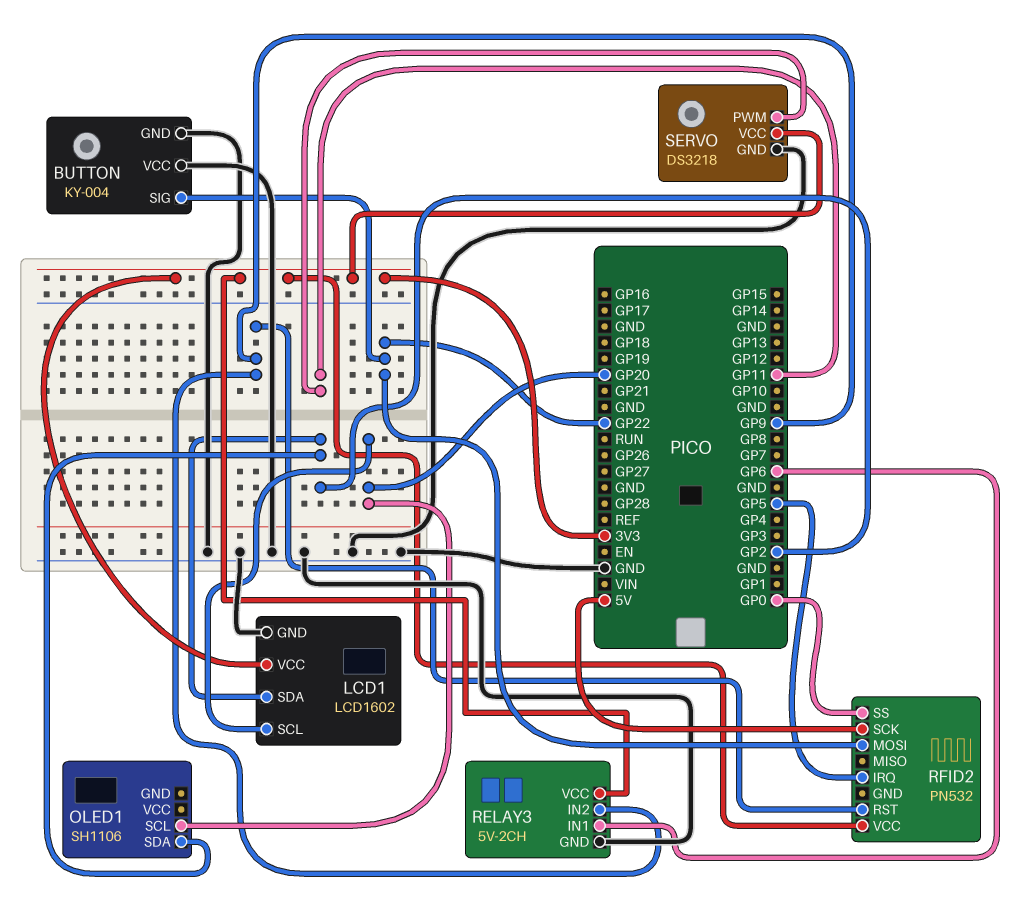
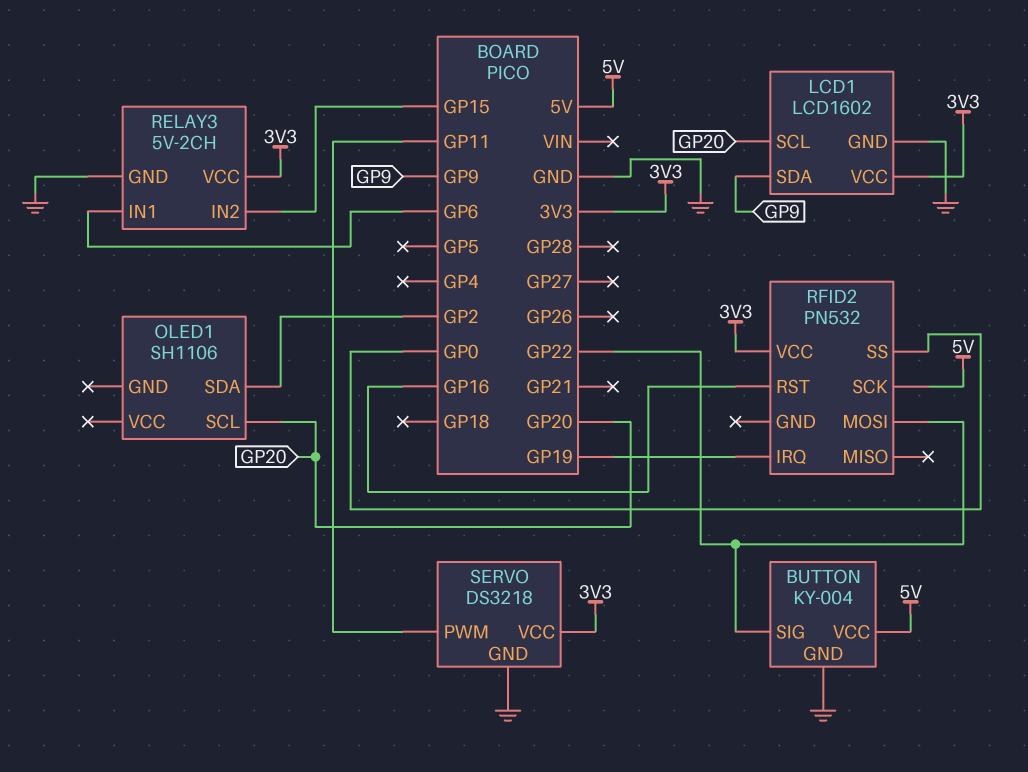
BUTTON pin VCC: GND -> 5V
LCD1 pin SDA: GP2 -> GP9
RELAY3 pin IN2: GP9 -> GP15
RFID2 pin IRQ: GP5 -> GP19
RFID2 pin RST: GP9 -> GP16

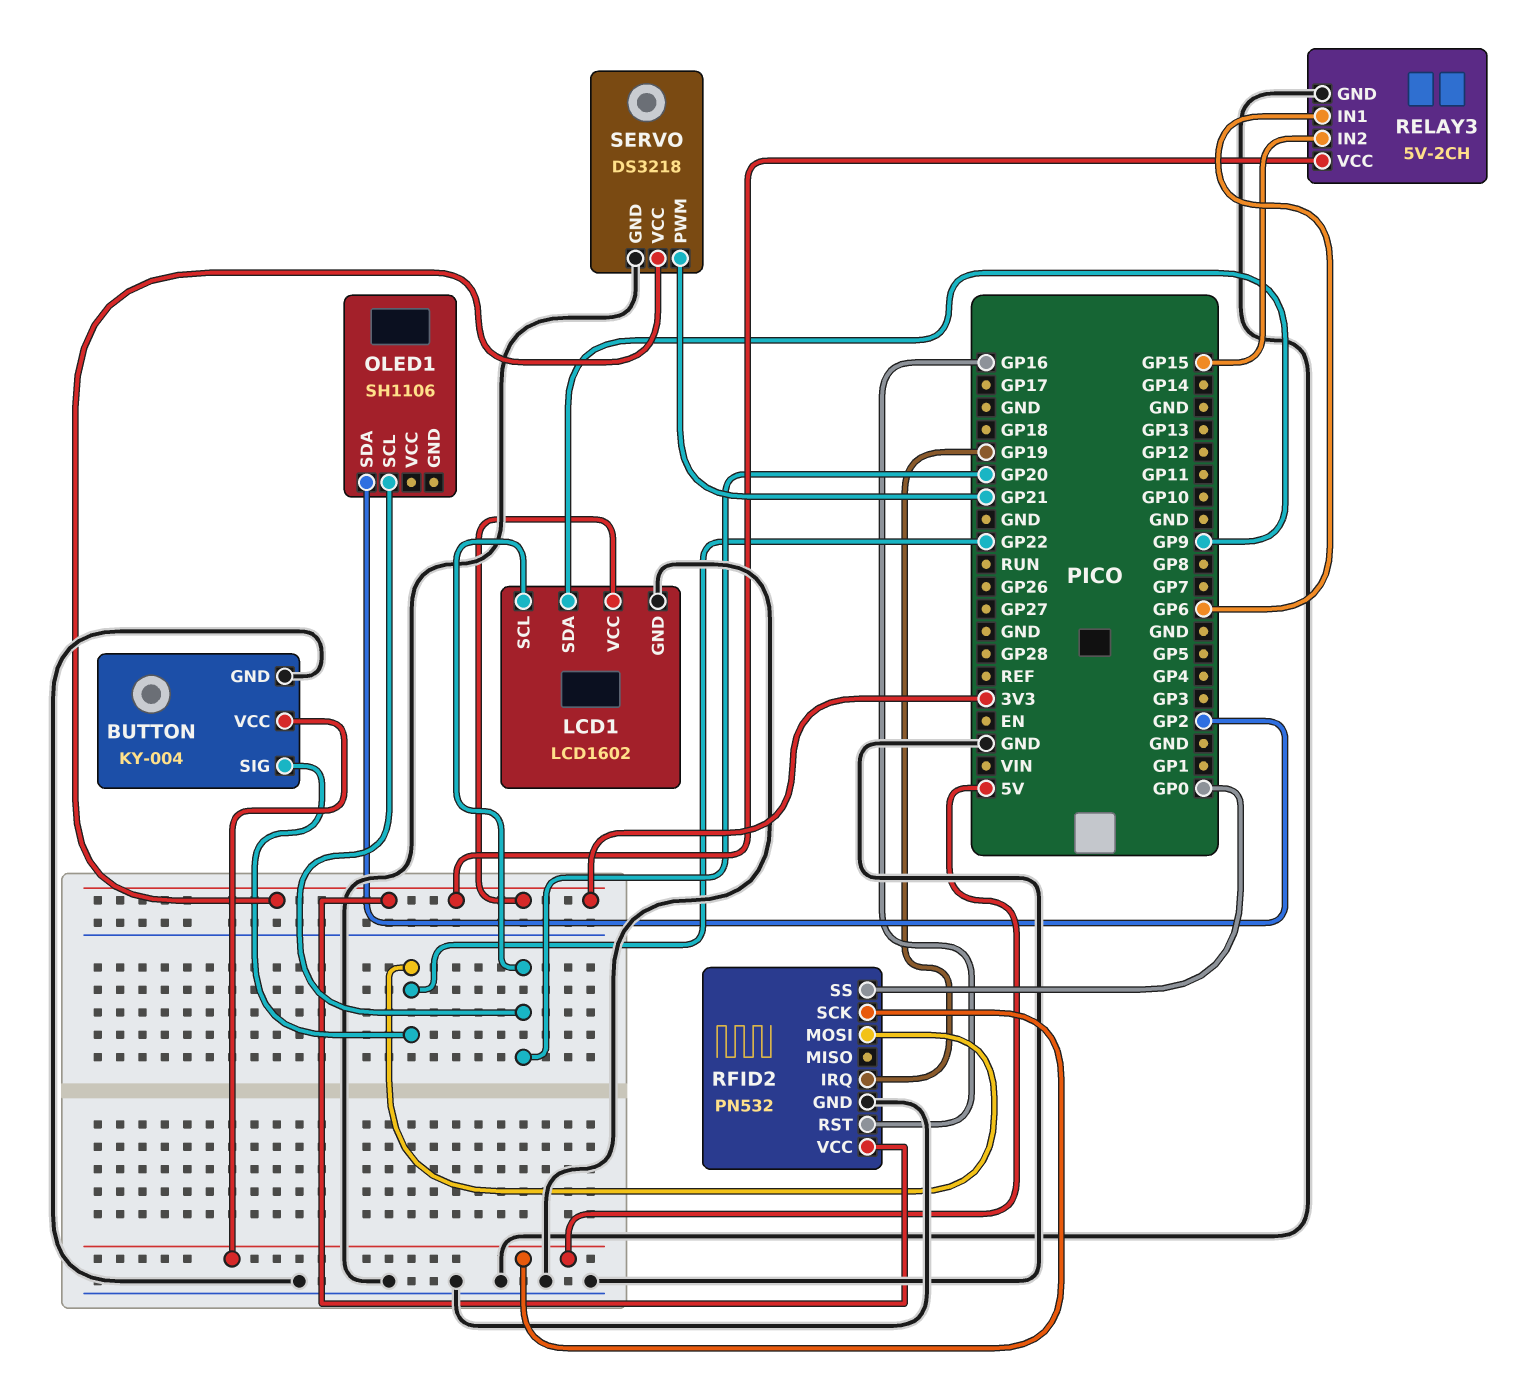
RFID2 pin GND: none -> GND
SERVO pin PWM: GP11 -> GP21

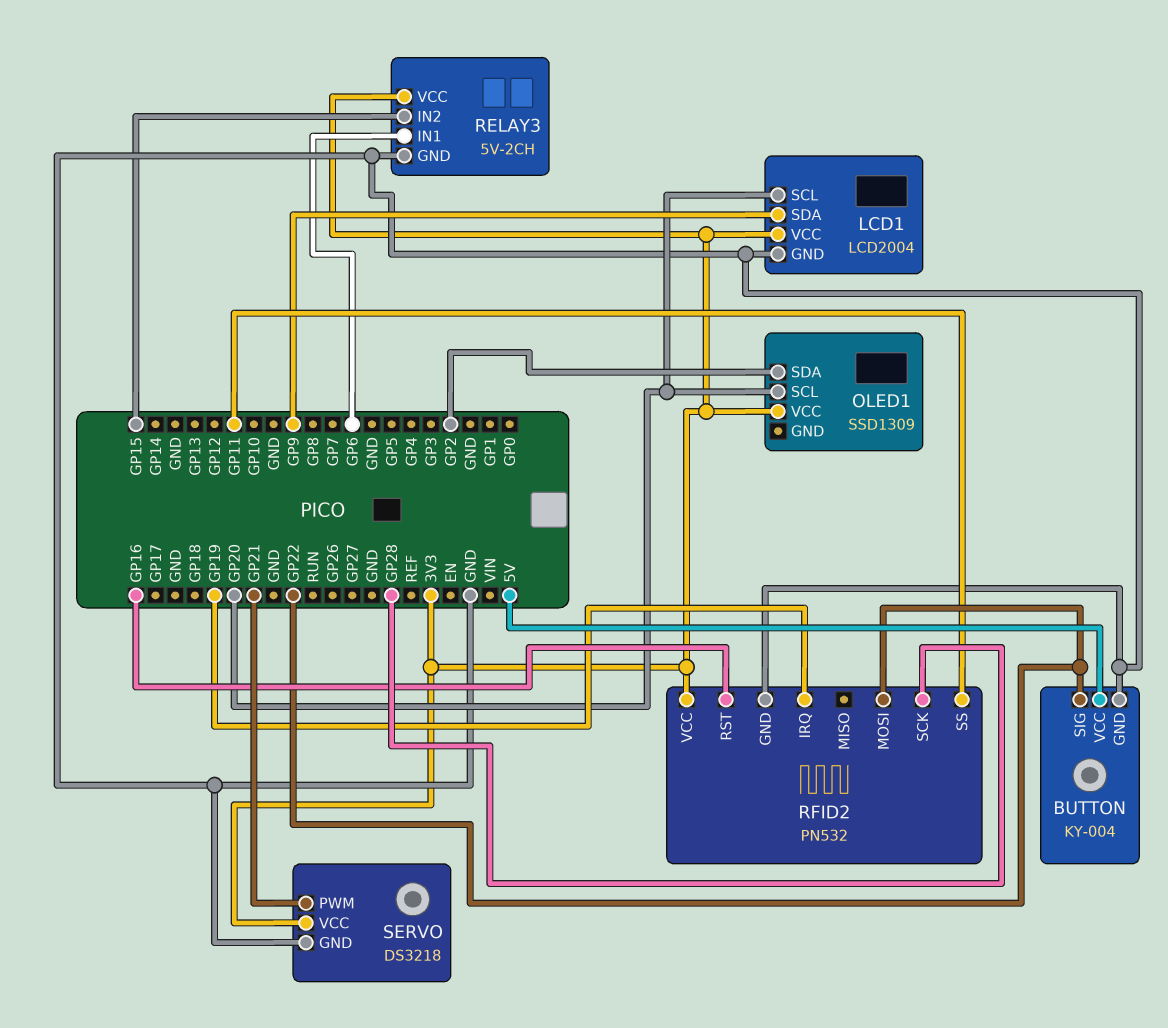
LCD1: LCD1602 -> LCD2004
OLED1: SH1106 -> SSD1309
OLED1 pin VCC: none -> 3V3
RFID2 pin SCK: 5V -> GP28
RFID2 pin SS: GP0 -> GP11

